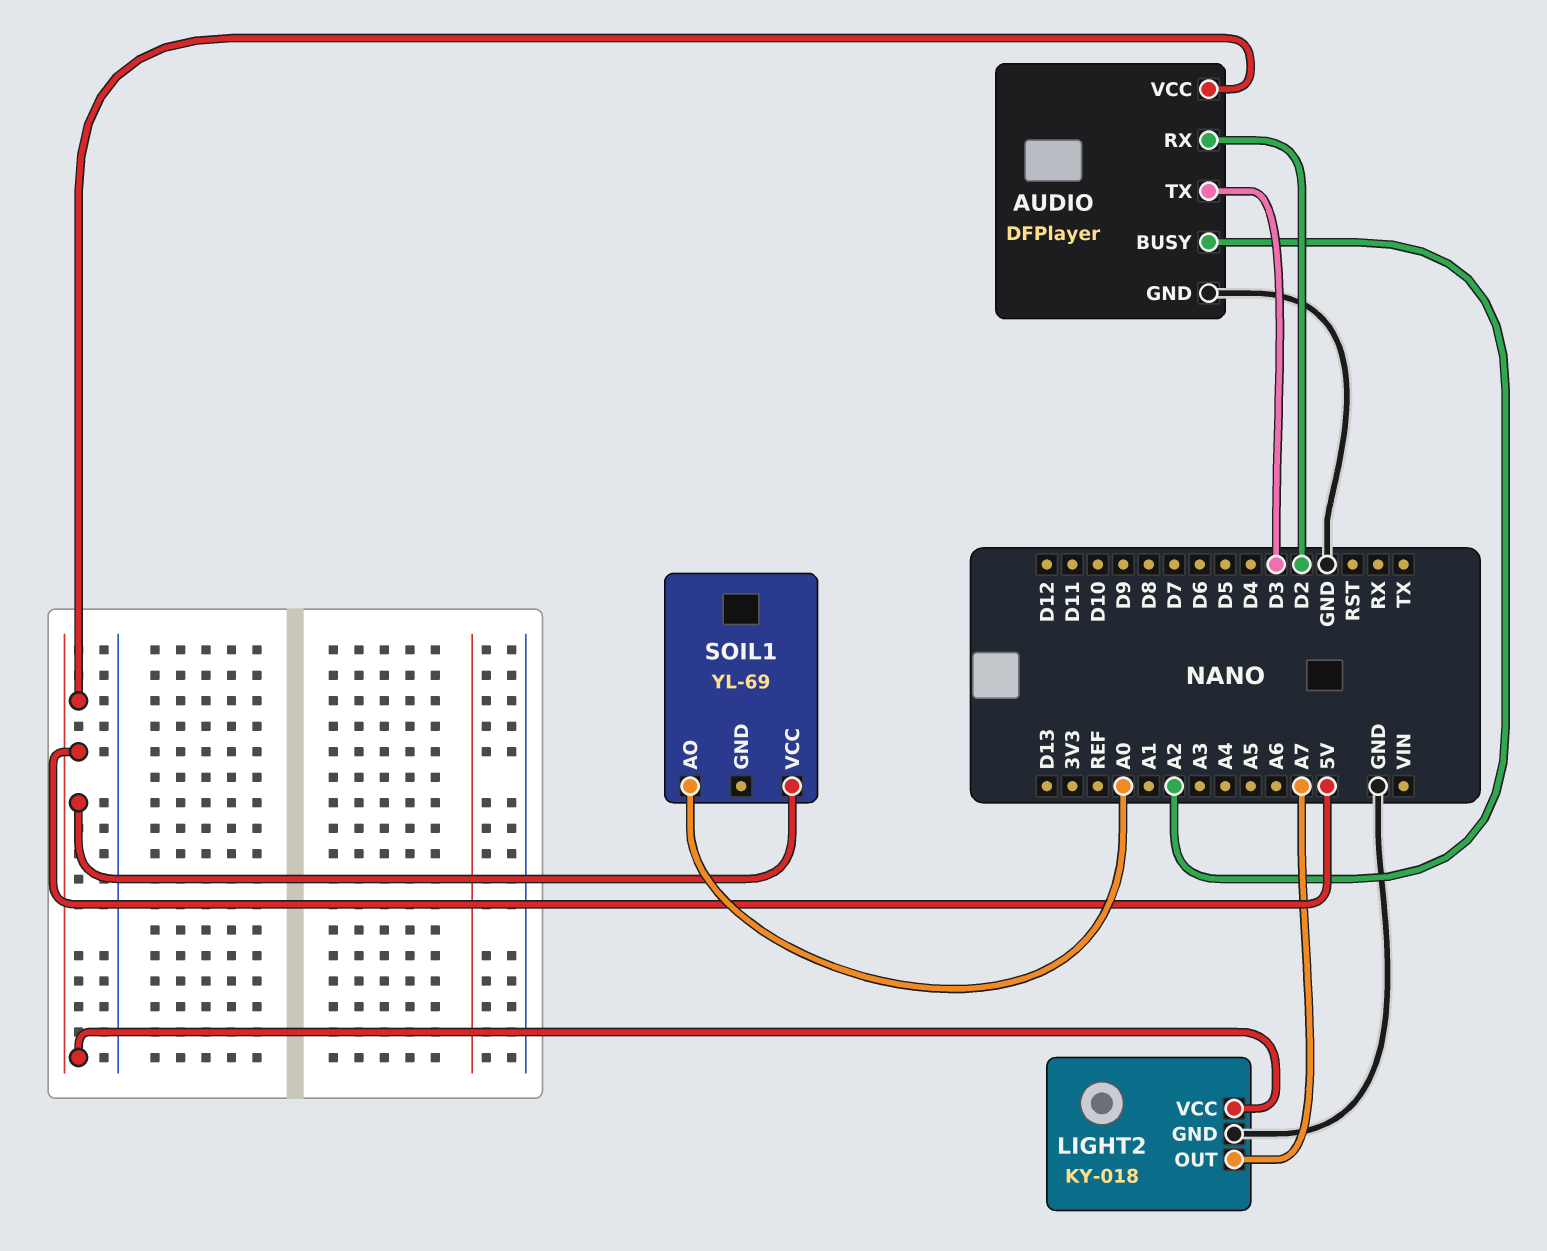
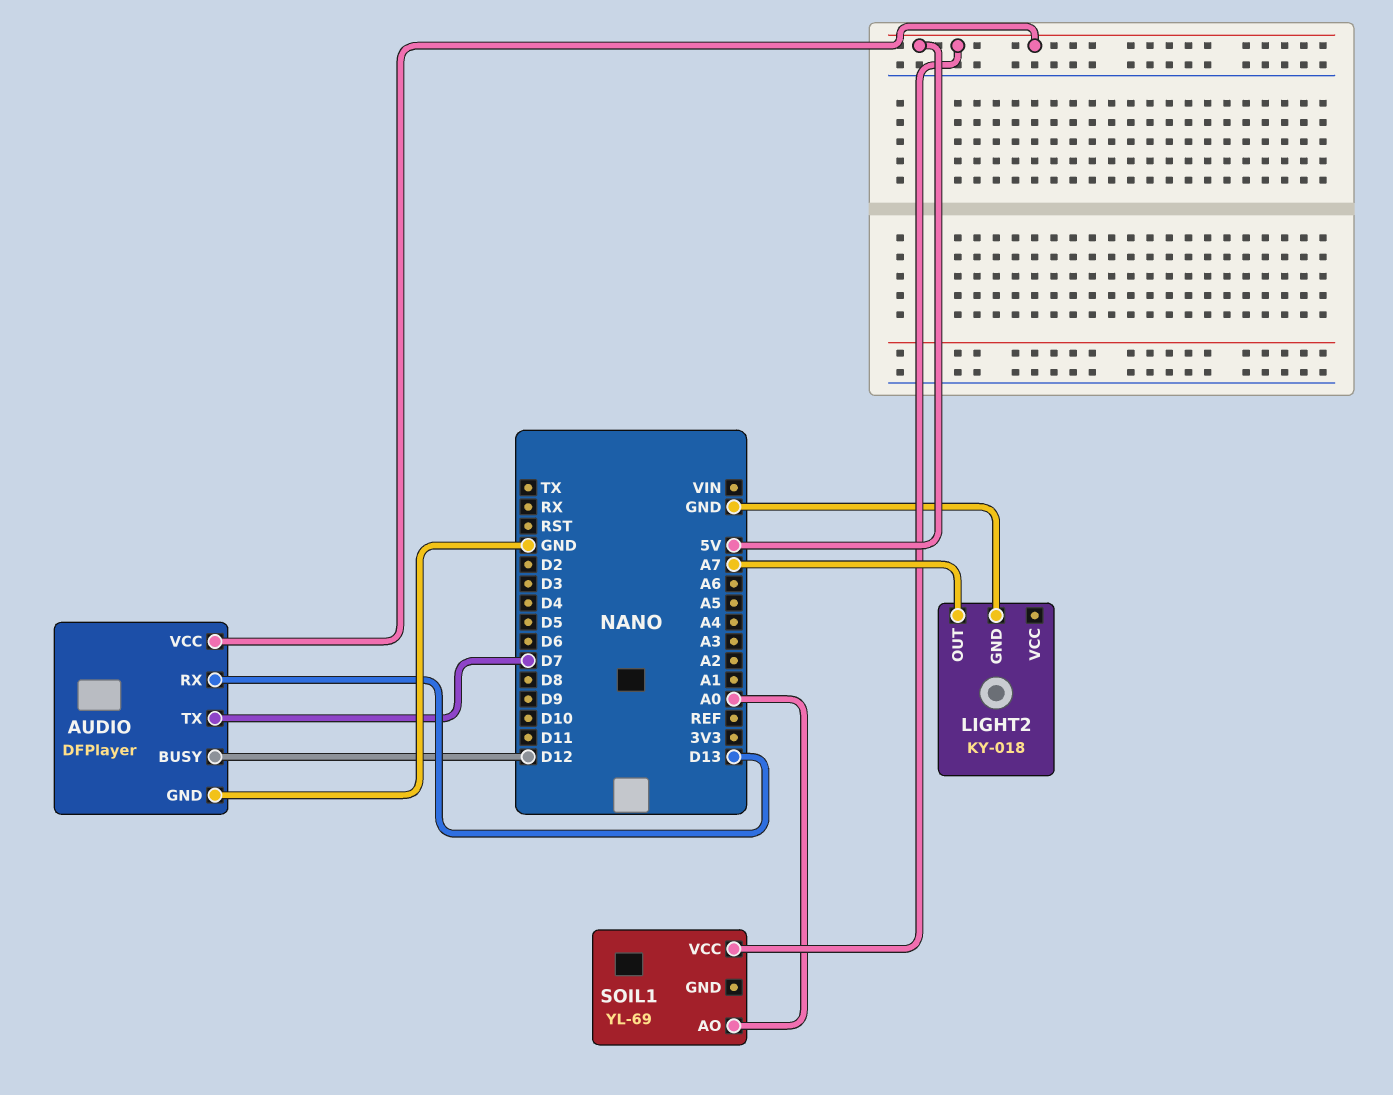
AUDIO pin BUSY: A2 -> D12
AUDIO pin RX: D2 -> D13
AUDIO pin TX: D3 -> D7
LIGHT2 pin VCC: 5V -> none

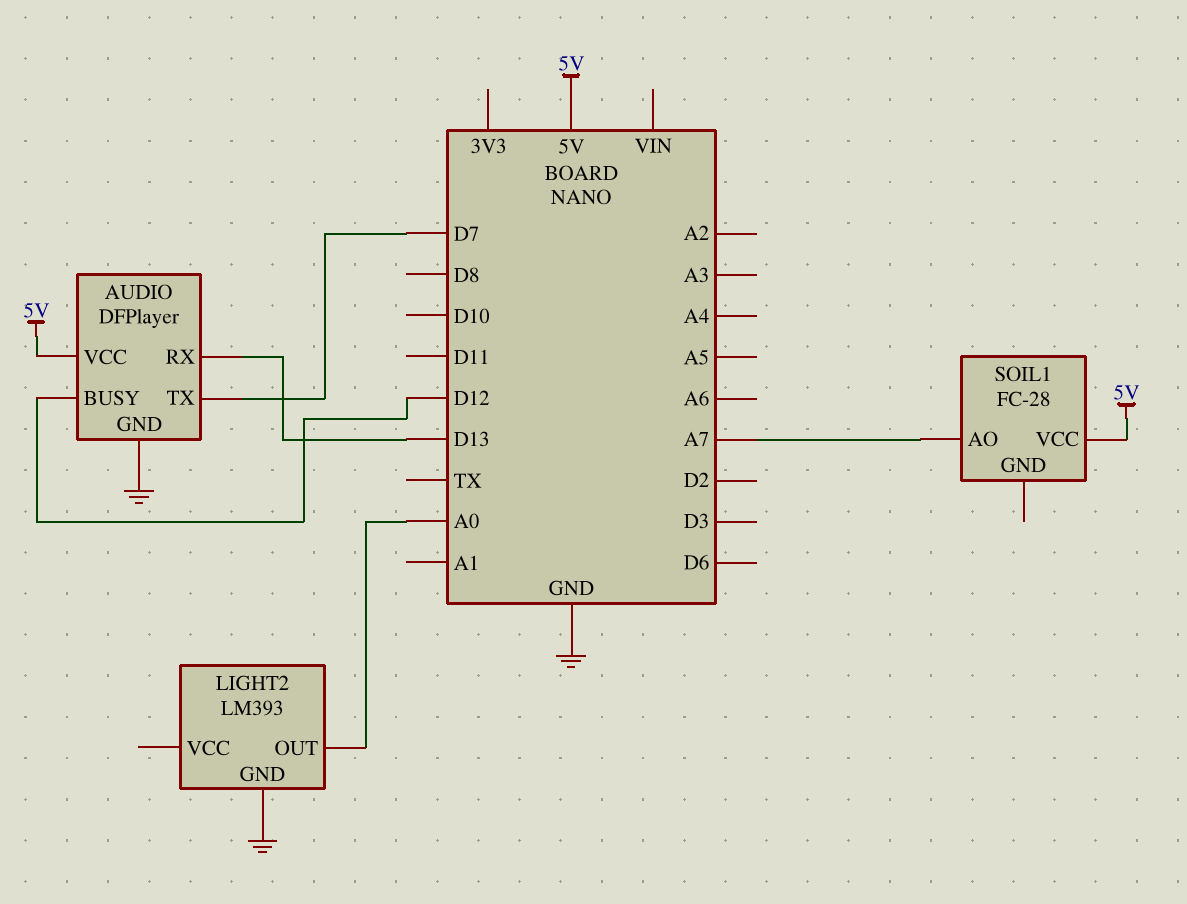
LIGHT2: KY-018 -> LM393
LIGHT2 pin OUT: A7 -> A0
SOIL1: YL-69 -> FC-28
SOIL1 pin AO: A0 -> A7

